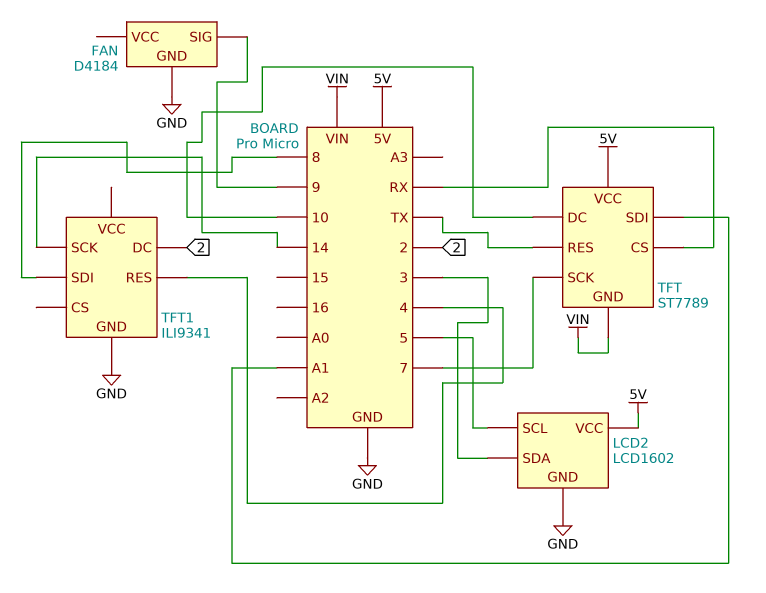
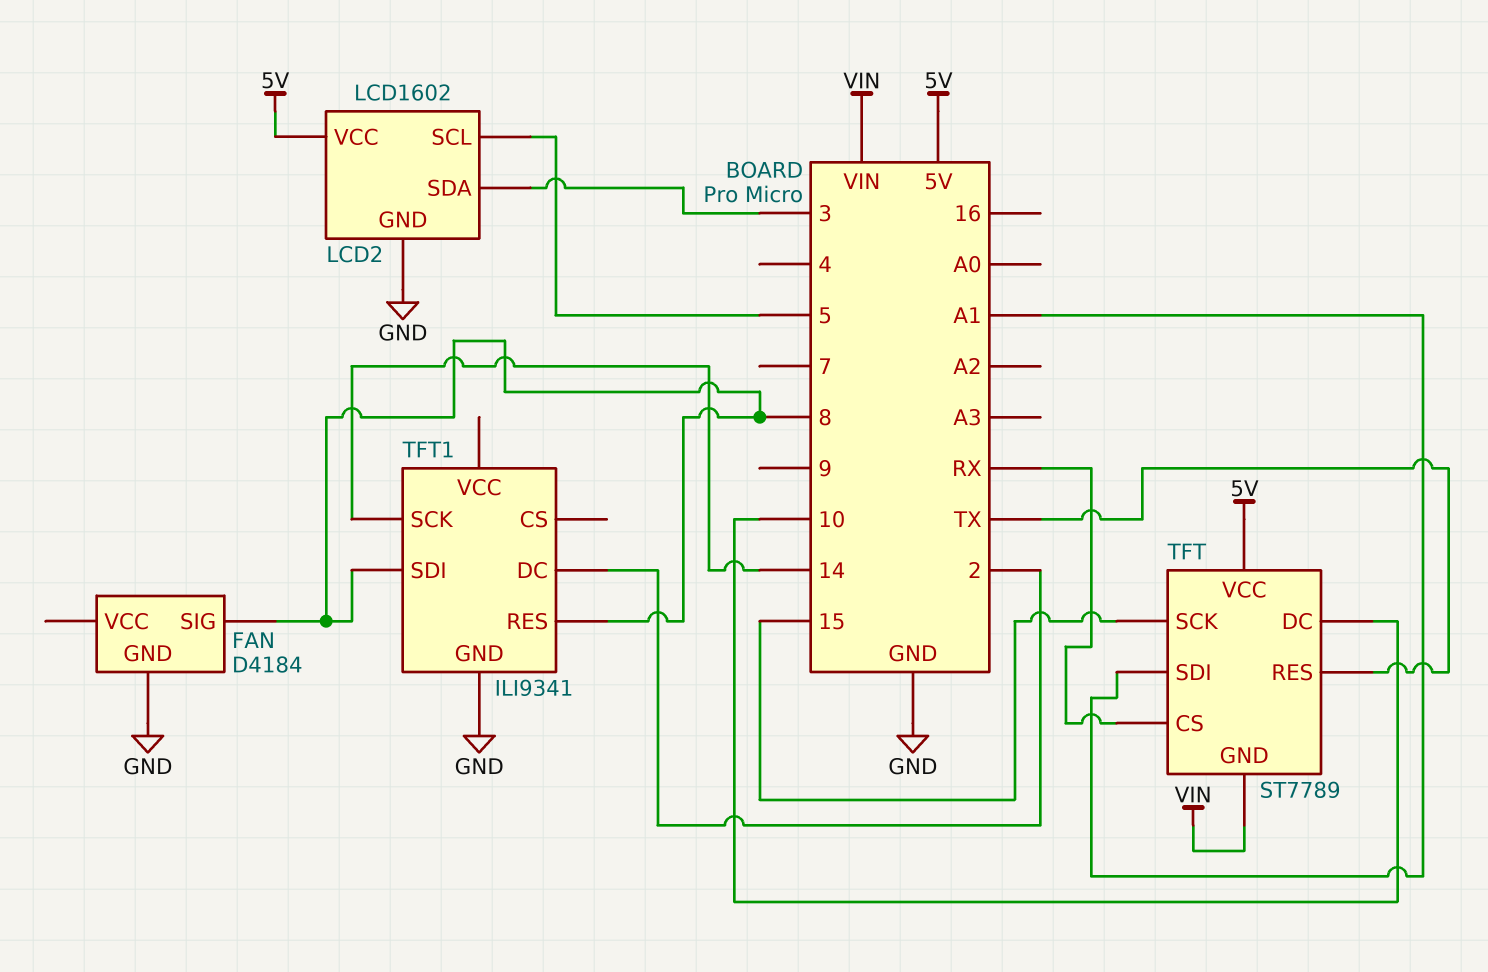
FAN pin SIG: 9 -> 8
TFT pin SCK: 7 -> 15
TFT1 pin RES: 4 -> 8

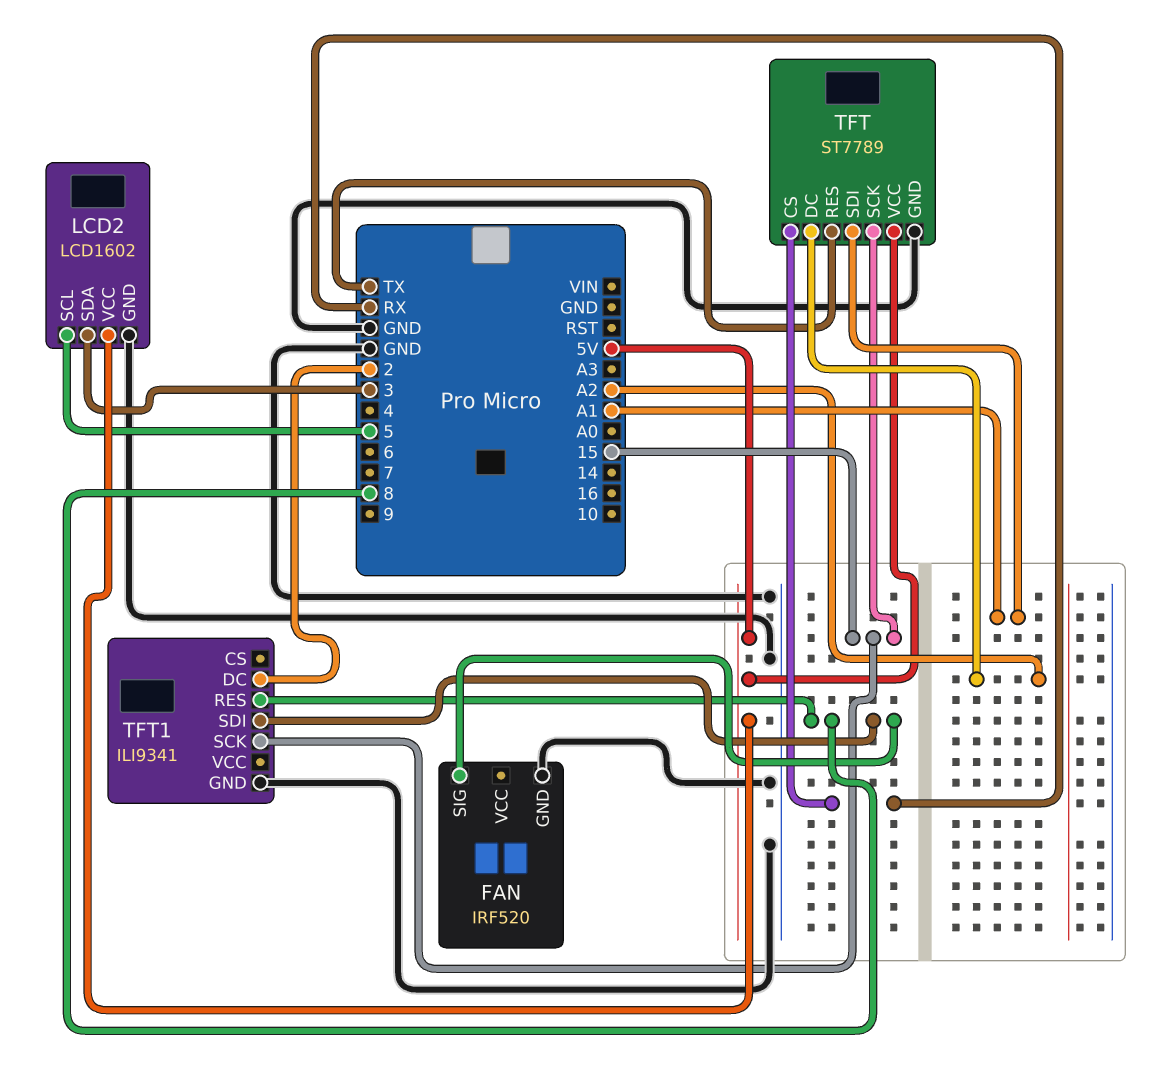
FAN: D4184 -> IRF520
TFT pin DC: 10 -> A2
TFT pin GND: VIN -> GND
TFT1 pin SCK: 14 -> 15

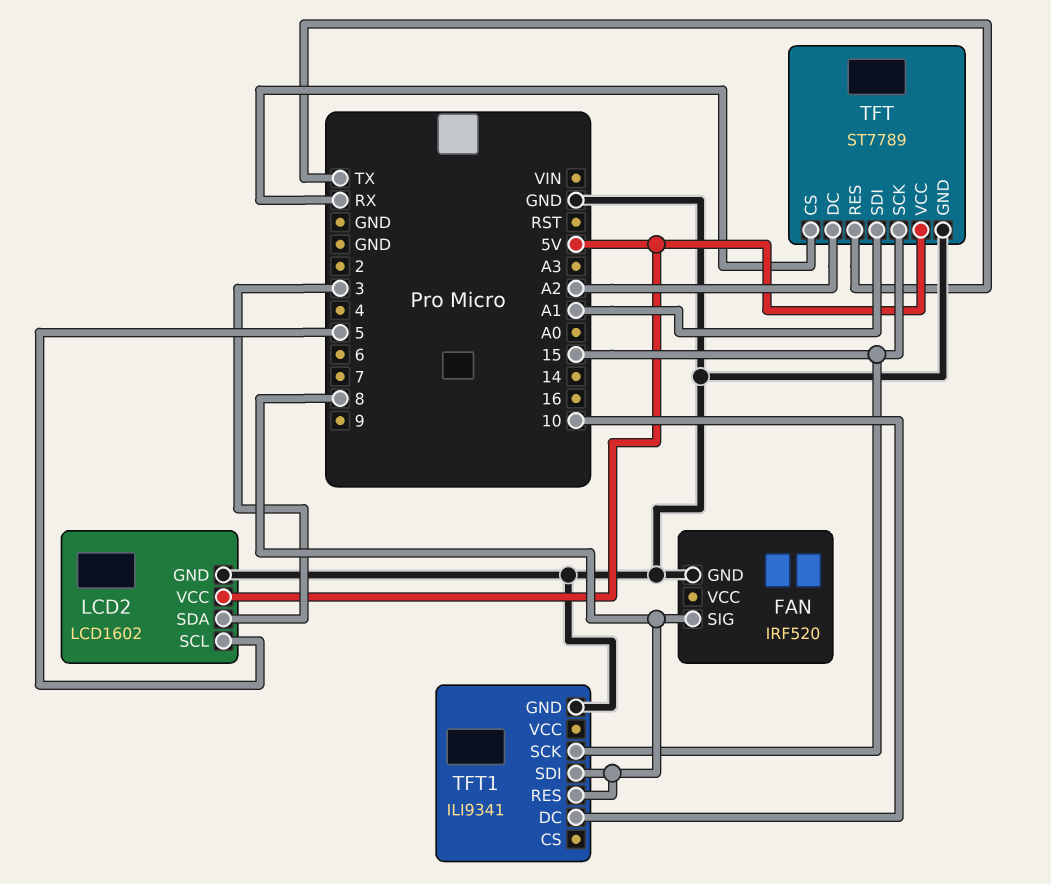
TFT1 pin DC: 2 -> 10

